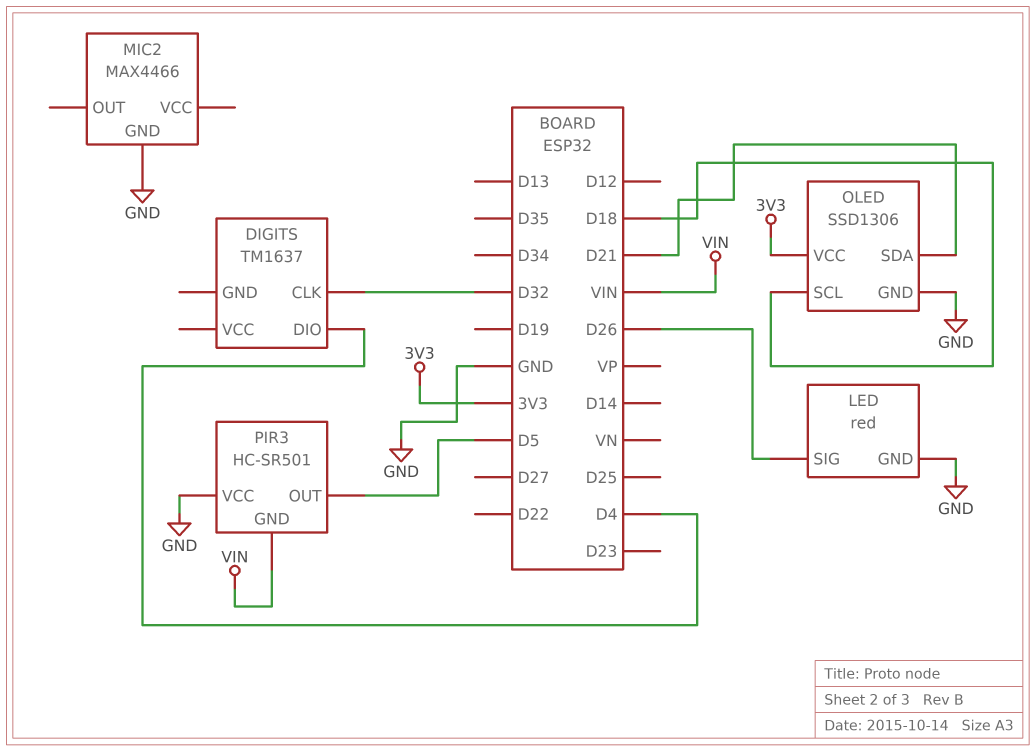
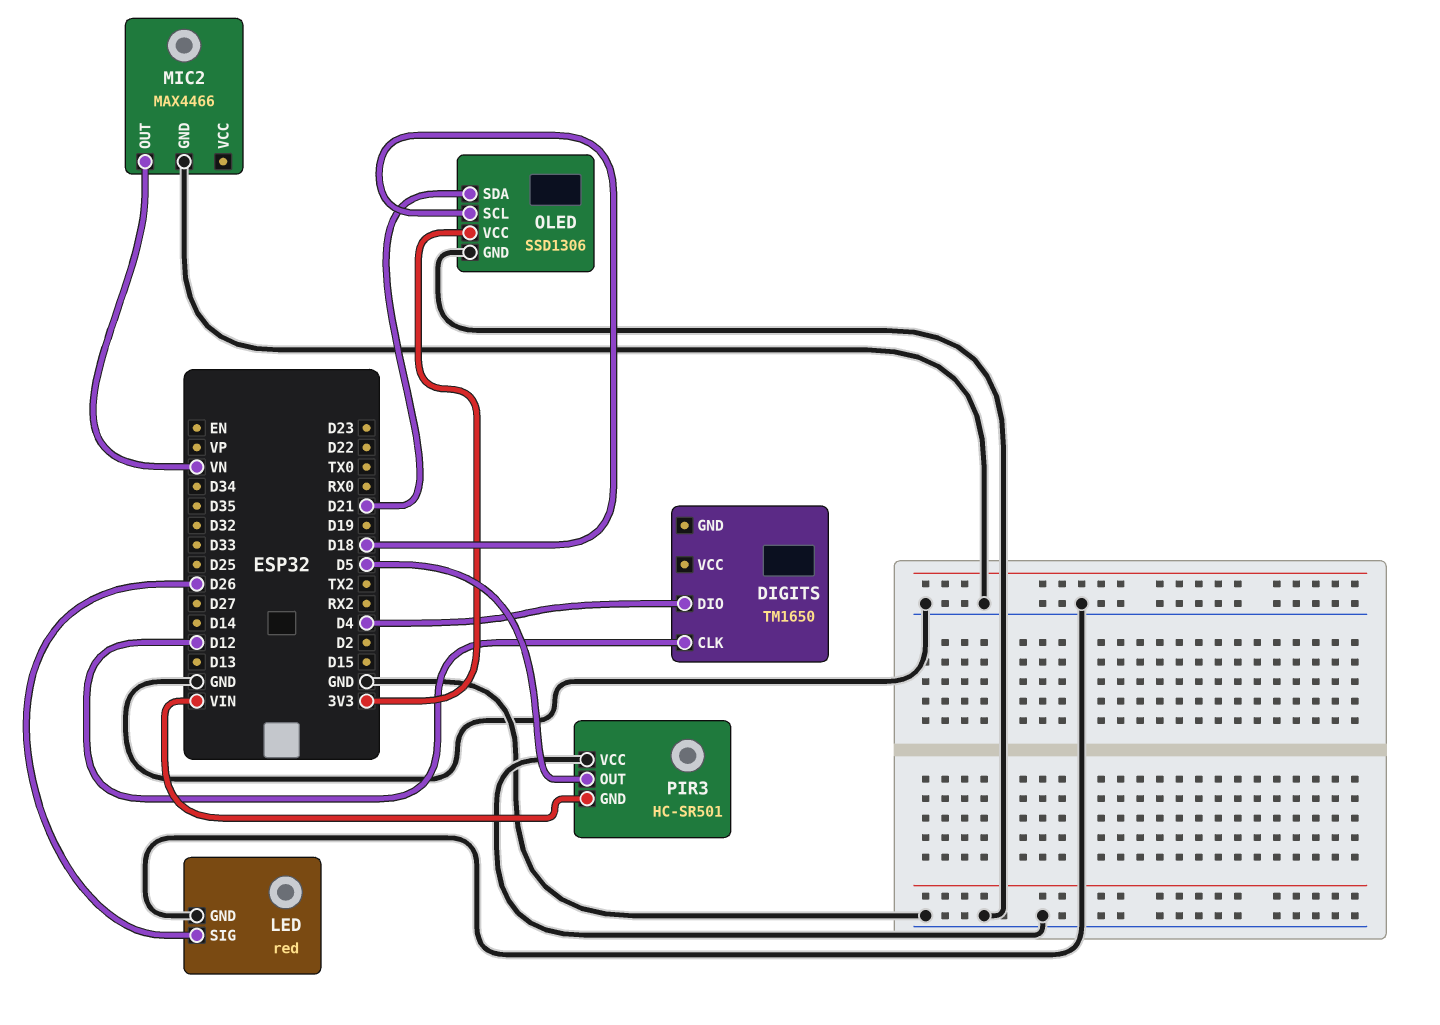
DIGITS: TM1637 -> TM1650
DIGITS pin CLK: D32 -> D12
MIC2 pin OUT: none -> VN

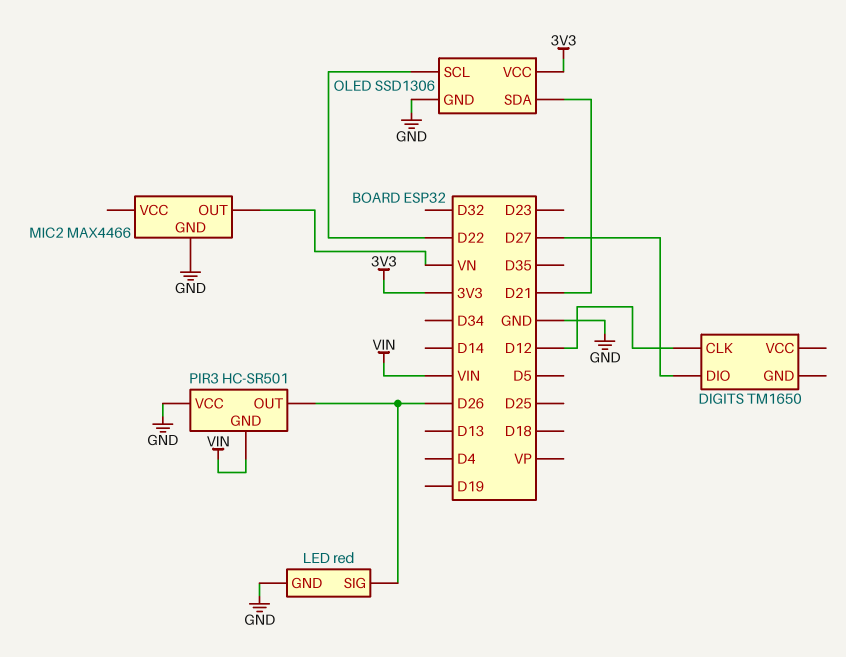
DIGITS pin DIO: D4 -> D27
OLED pin SCL: D18 -> D22
PIR3 pin OUT: D5 -> D26

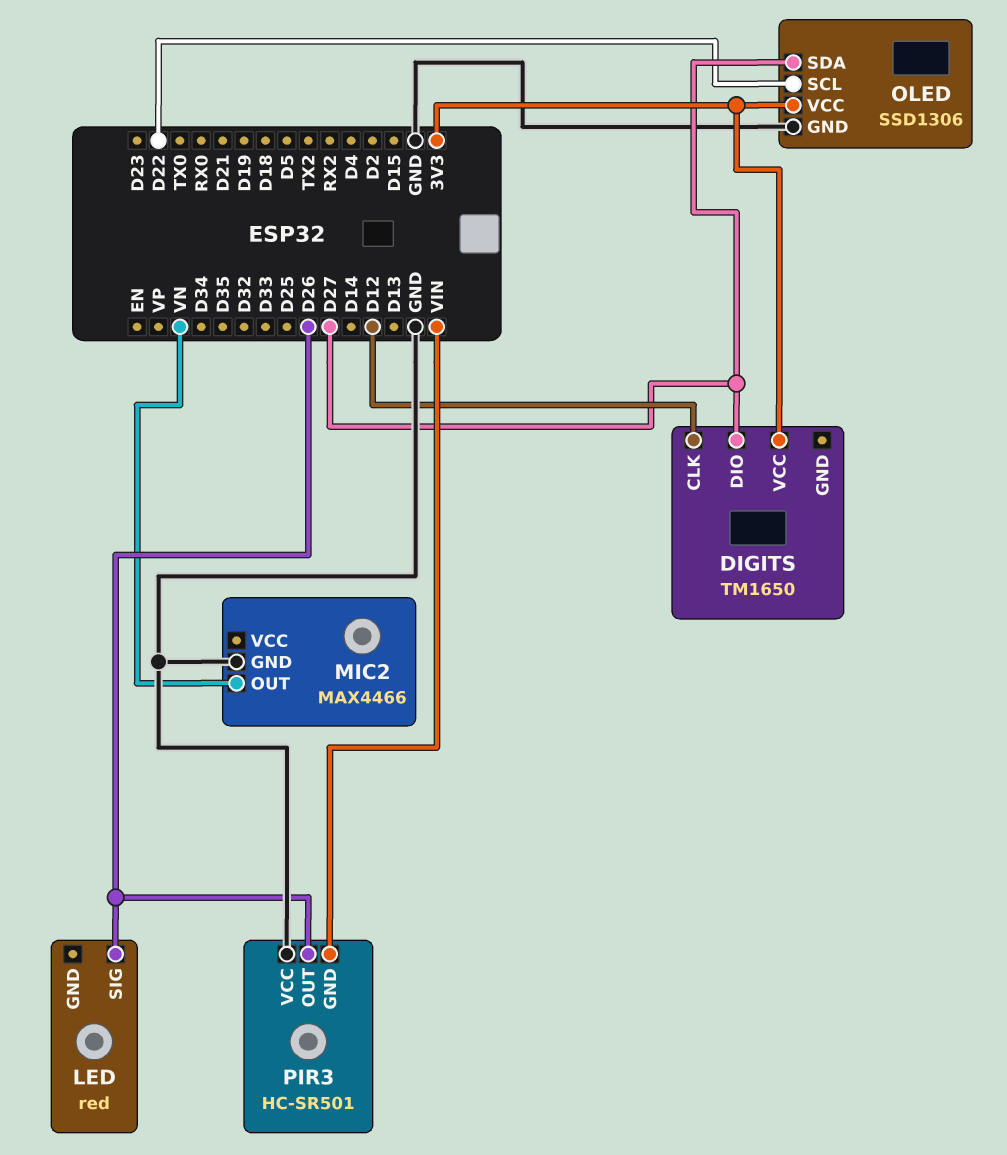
DIGITS pin VCC: none -> 3V3
LED pin GND: GND -> none
OLED pin SDA: D21 -> D27

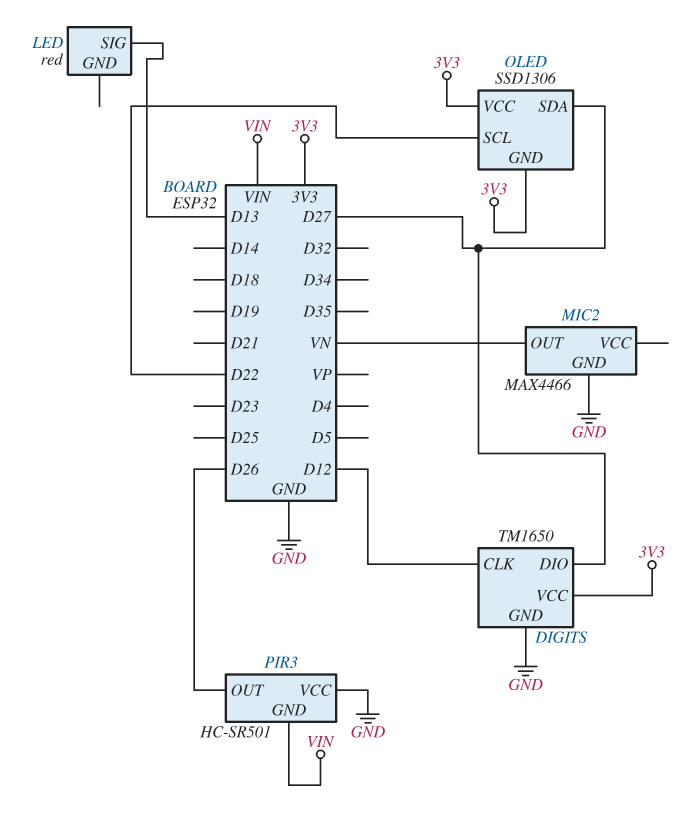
DIGITS pin GND: none -> GND
LED pin SIG: D26 -> D13
OLED pin GND: GND -> 3V3

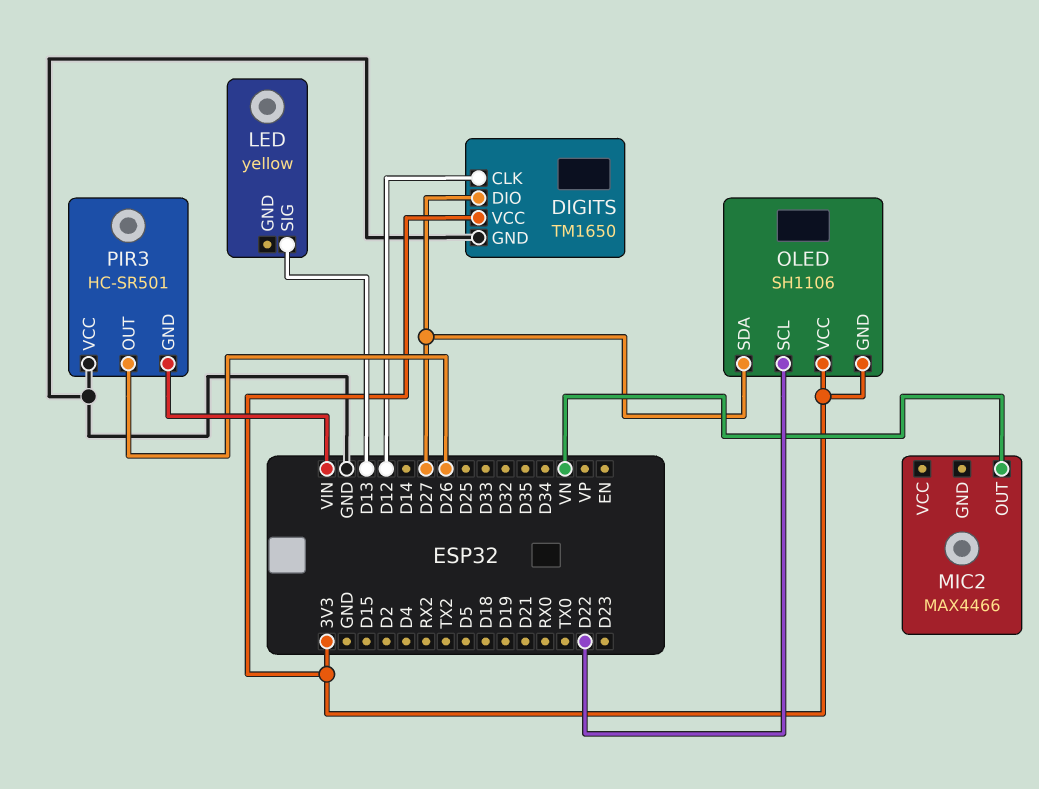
LED: red -> yellow
MIC2 pin GND: GND -> none
OLED: SSD1306 -> SH1106

